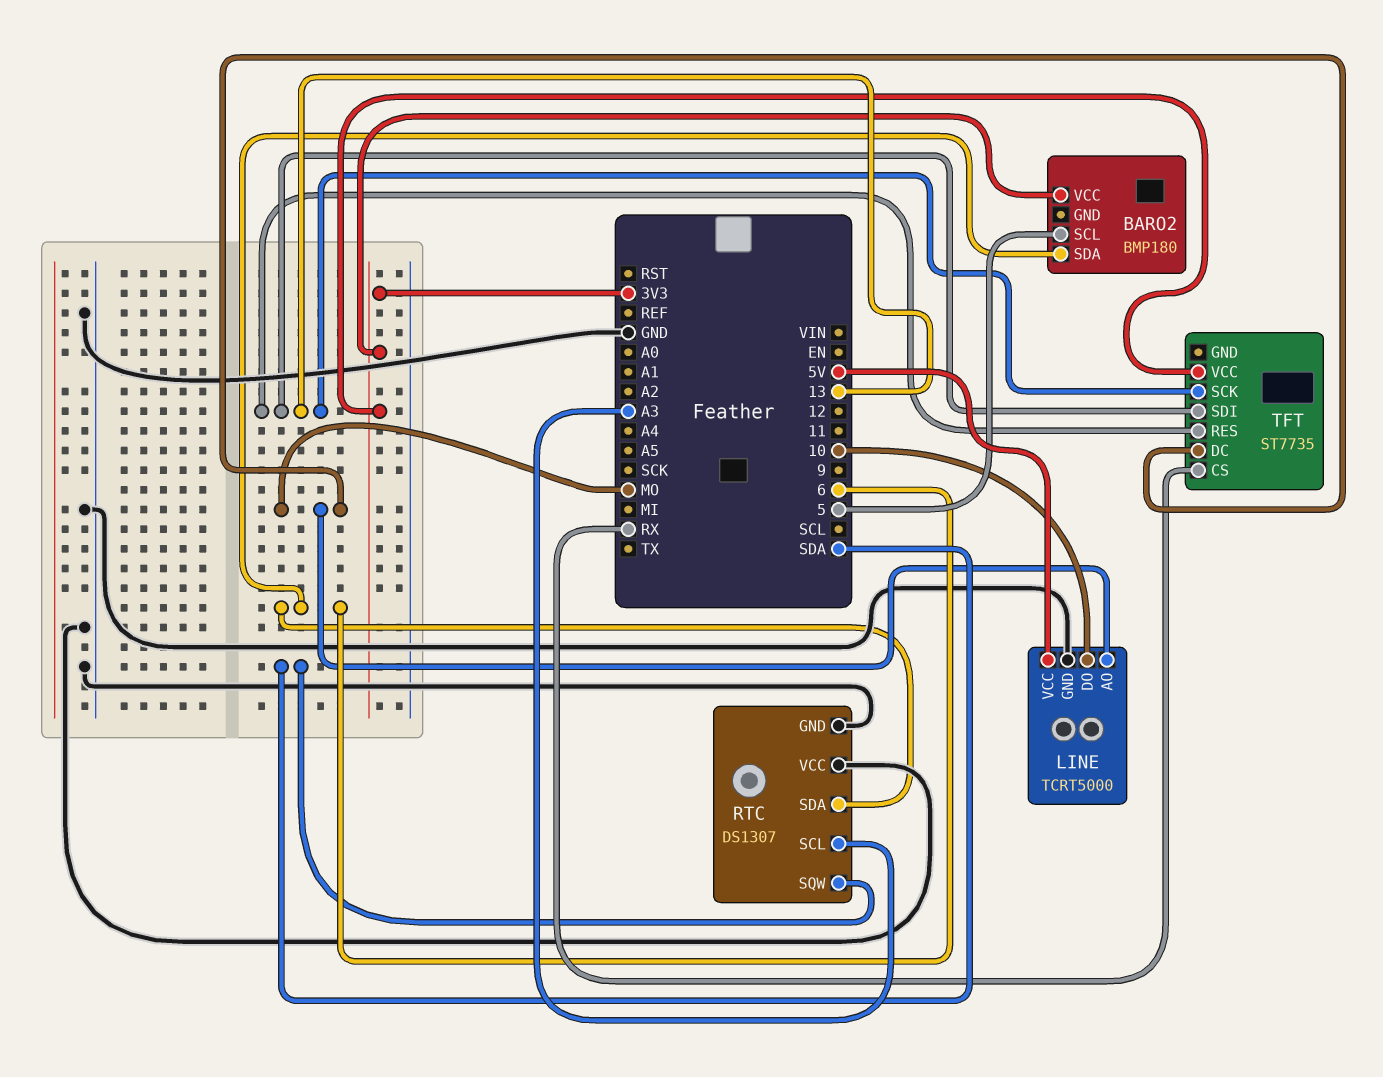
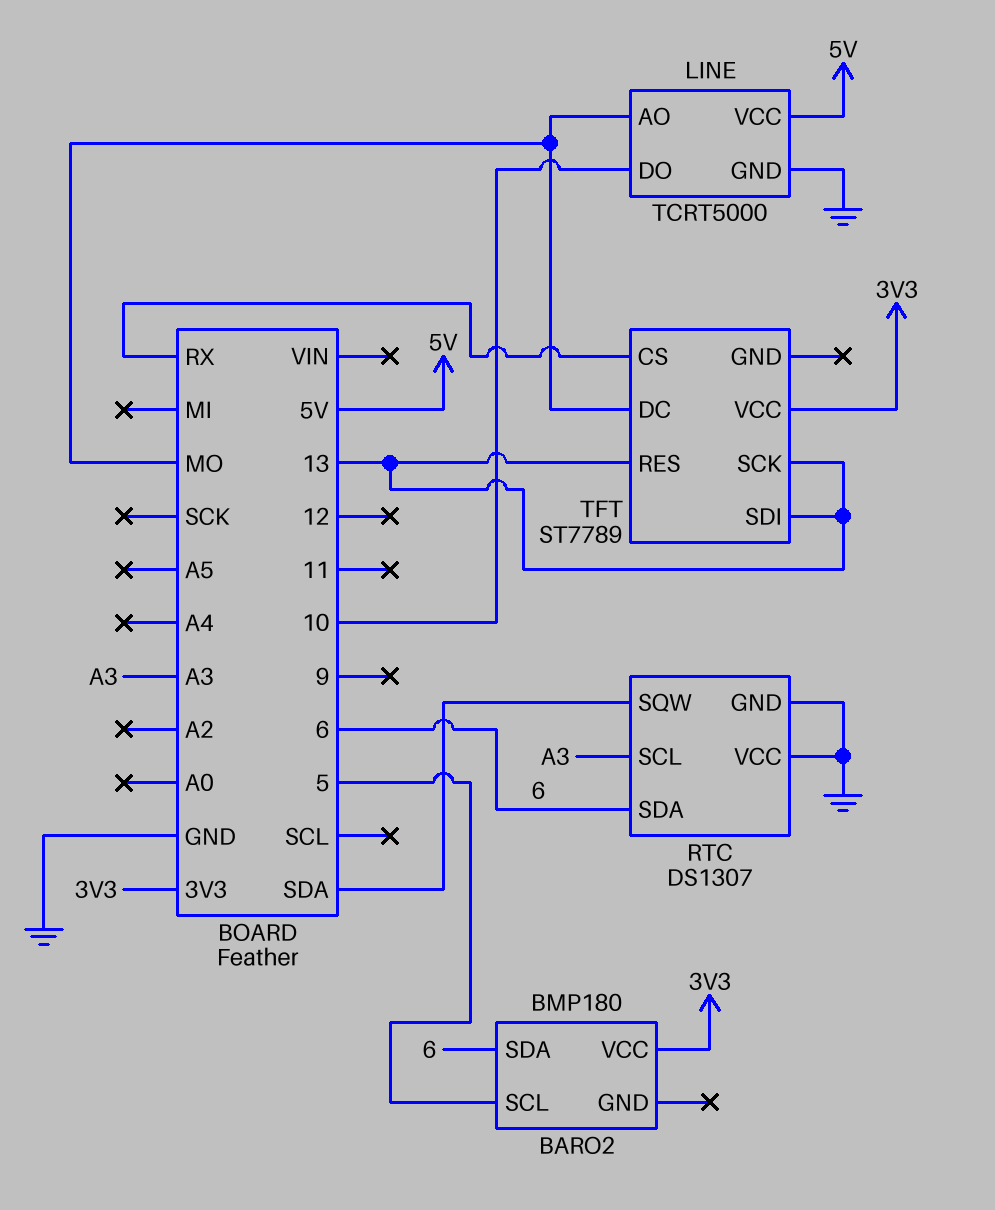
TFT: ST7735 -> ST7789

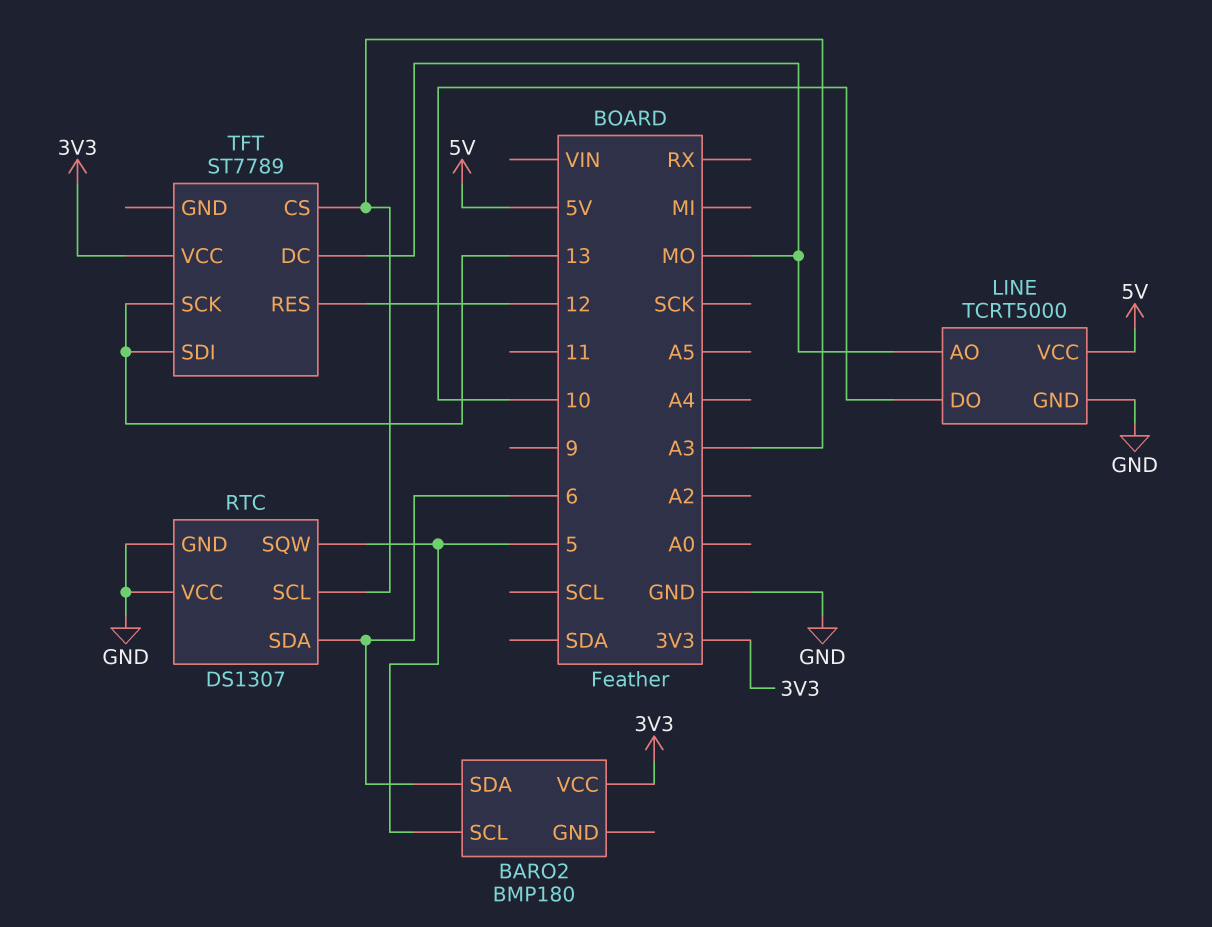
RTC pin SQW: SDA -> 5
TFT pin CS: RX -> A3
TFT pin RES: 13 -> 12

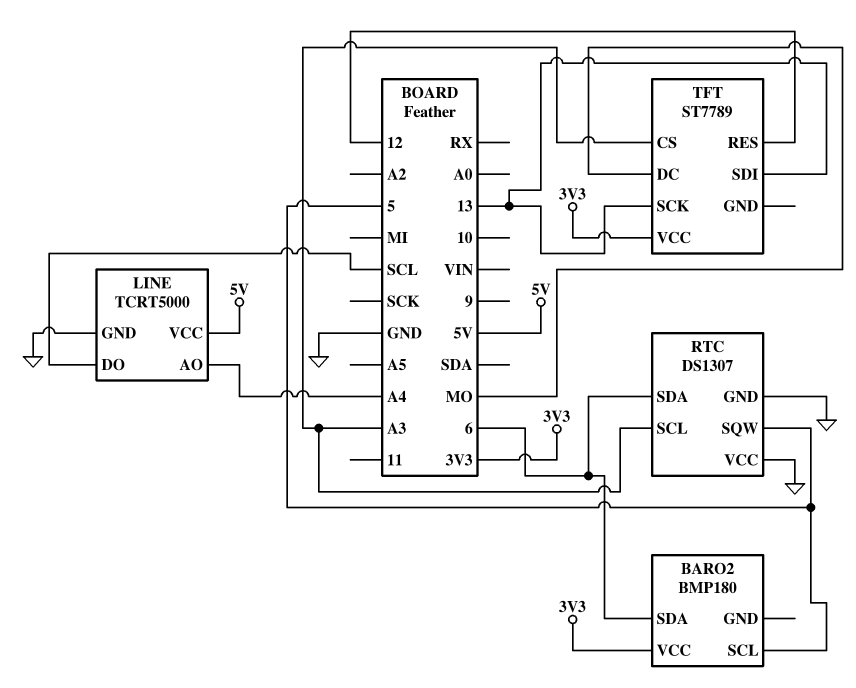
LINE pin AO: MO -> A4
LINE pin DO: 10 -> SCL

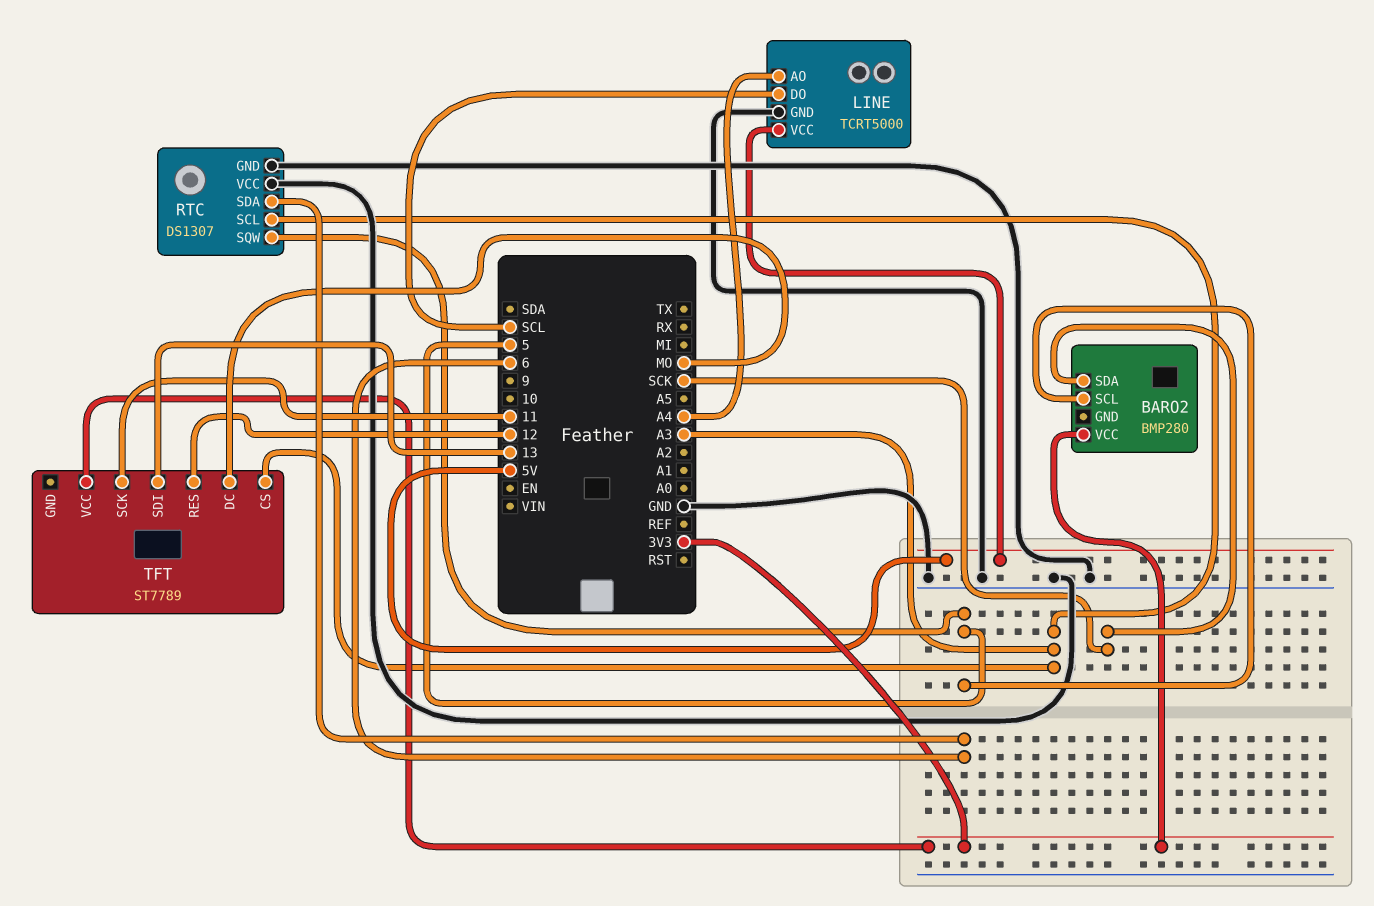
BARO2: BMP180 -> BMP280
BARO2 pin SDA: 6 -> SCK
TFT pin SCK: 13 -> 11

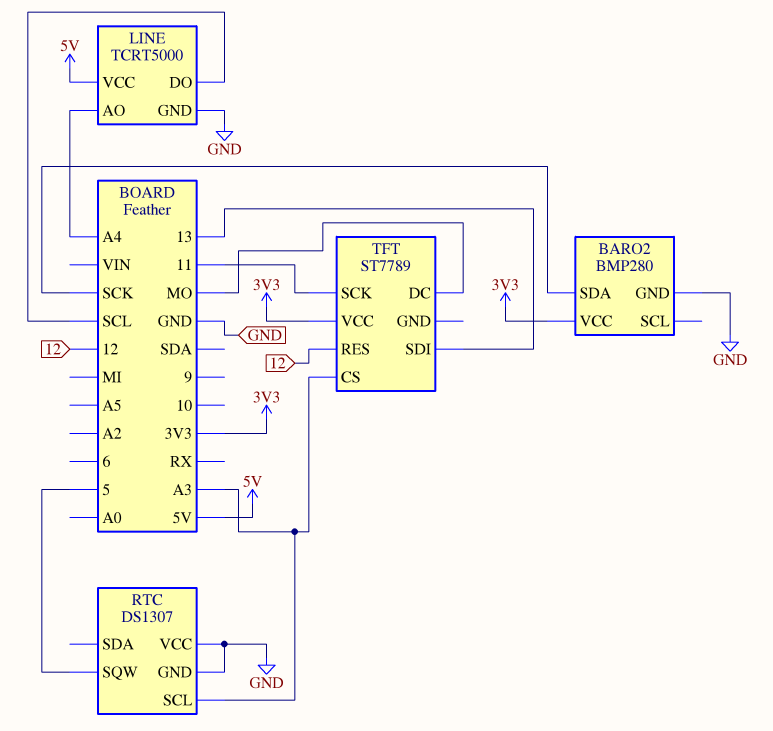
BARO2 pin GND: none -> GND
BARO2 pin SCL: 5 -> none
RTC pin SDA: 6 -> none

